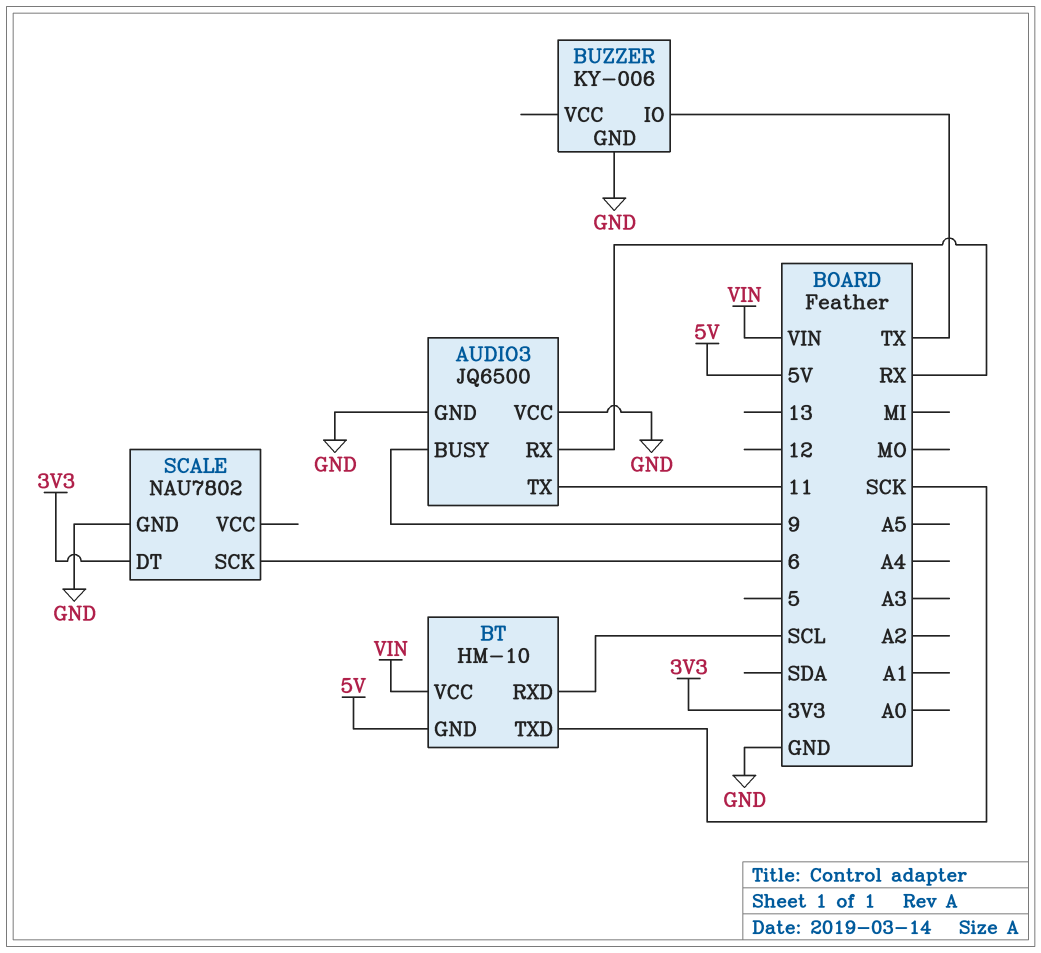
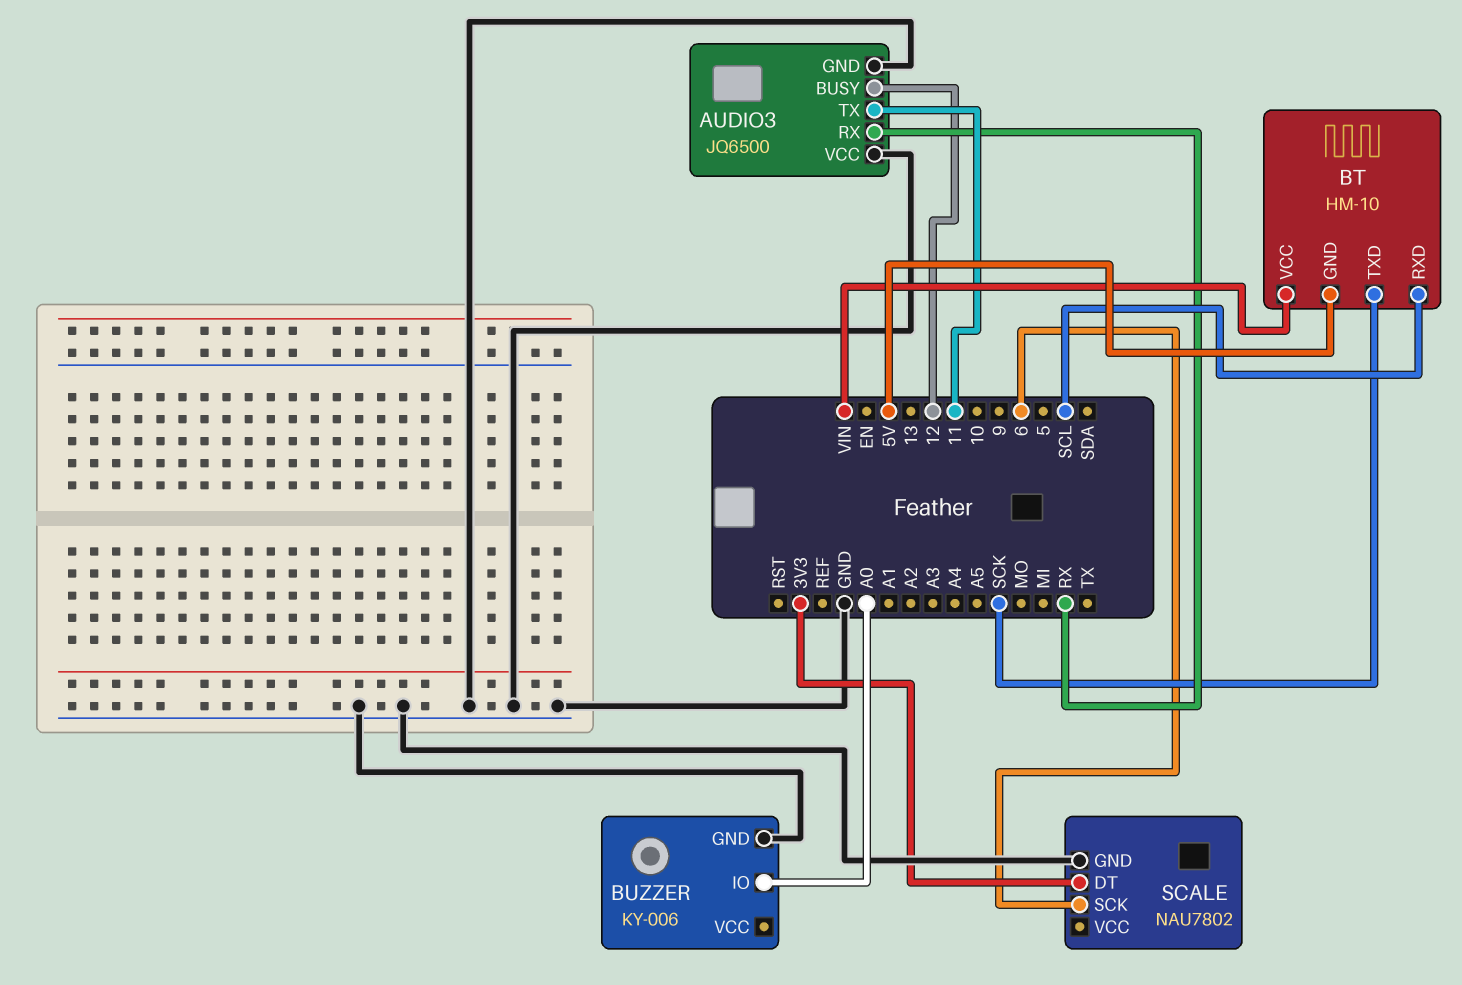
AUDIO3 pin BUSY: 9 -> 12
BUZZER pin IO: TX -> A0

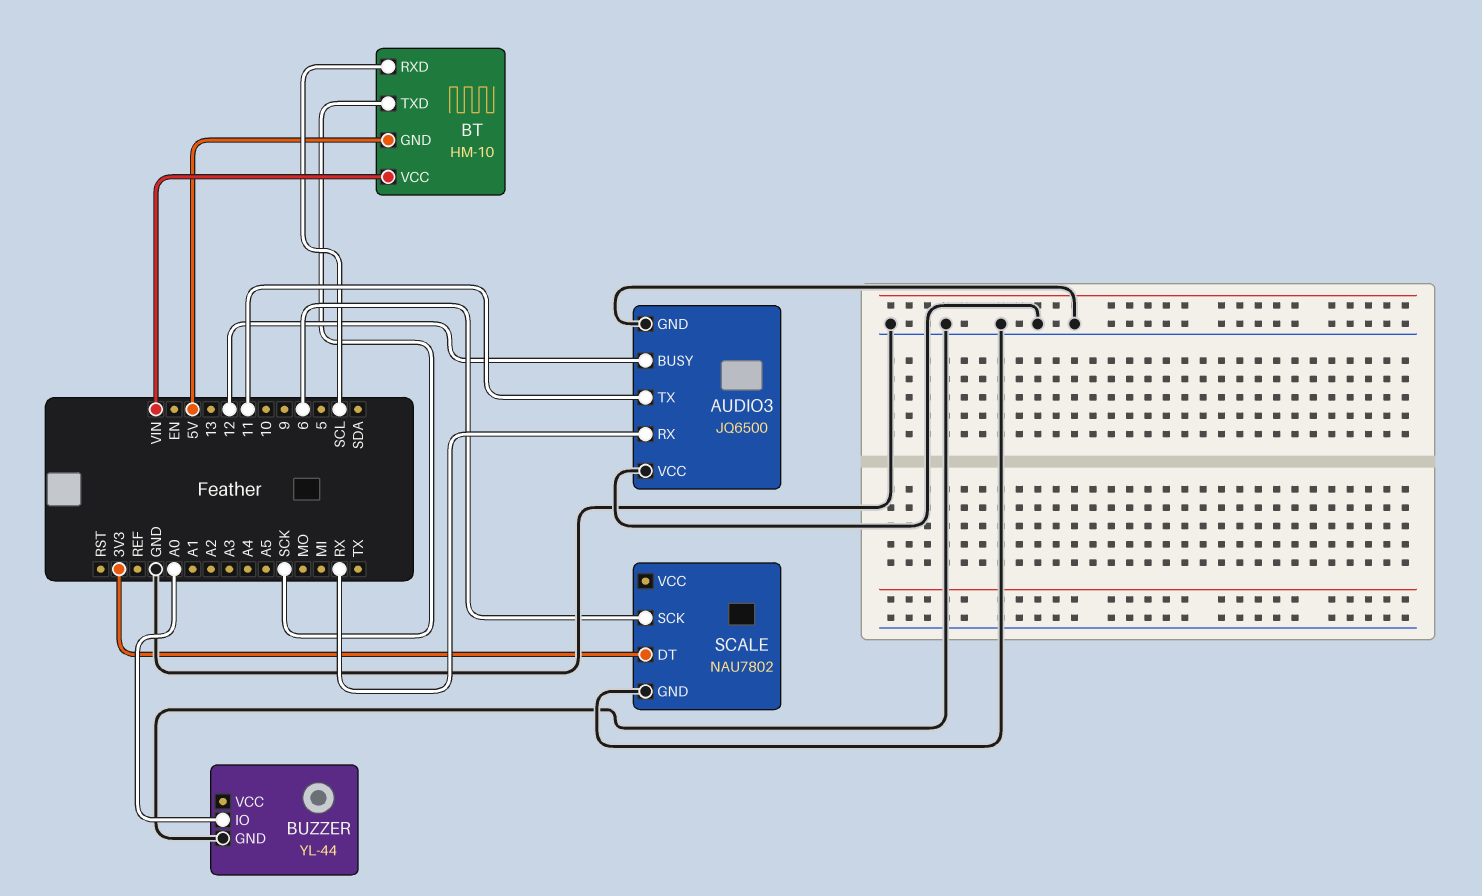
BUZZER: KY-006 -> YL-44

